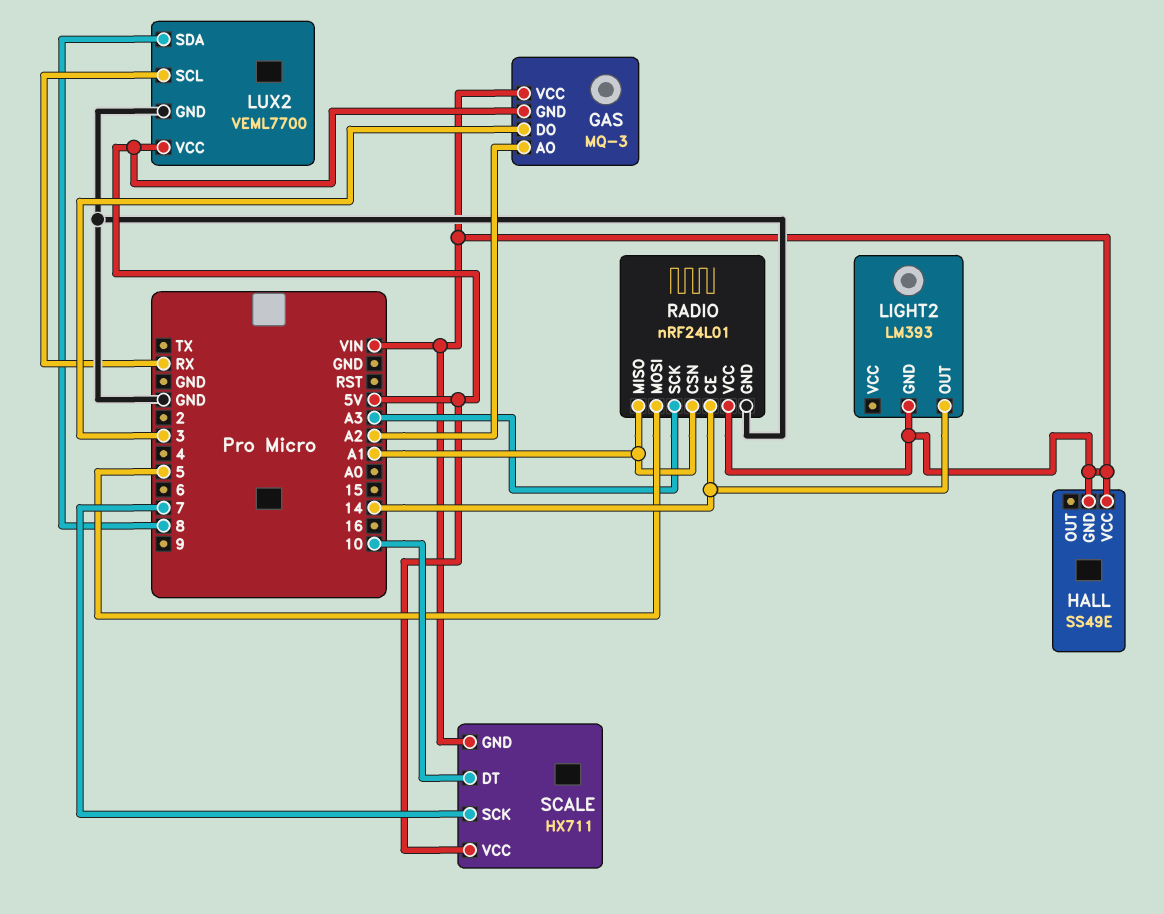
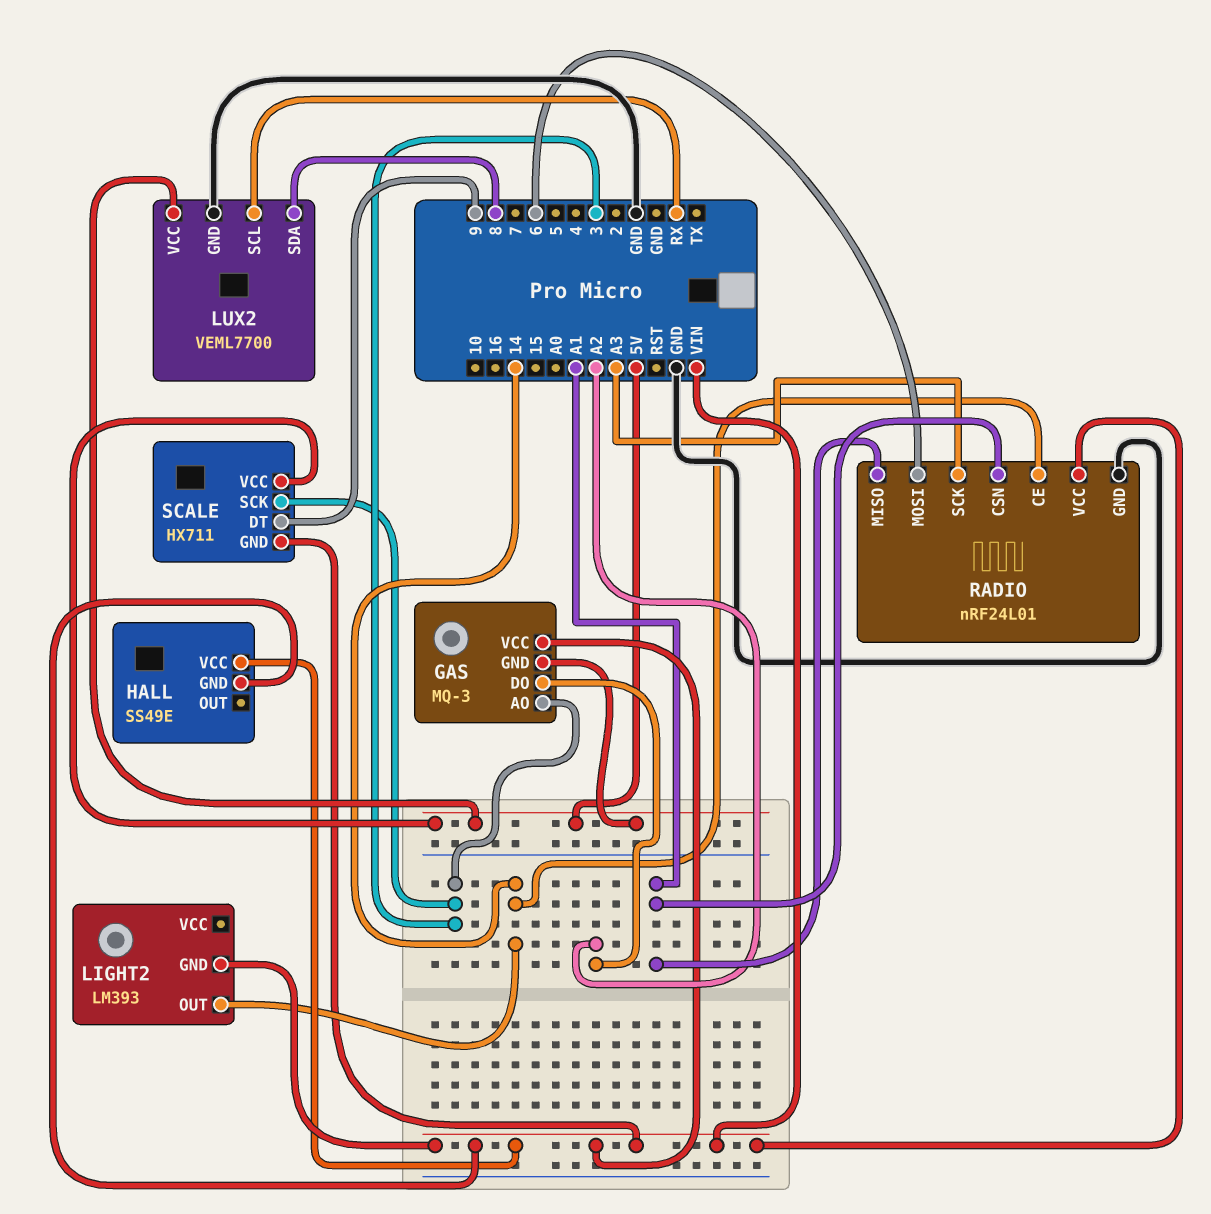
GAS pin AO: A2 -> 3
GAS pin DO: 3 -> A2
RADIO pin MOSI: 5 -> 6
SCALE pin DT: 10 -> 9
SCALE pin SCK: 7 -> 3

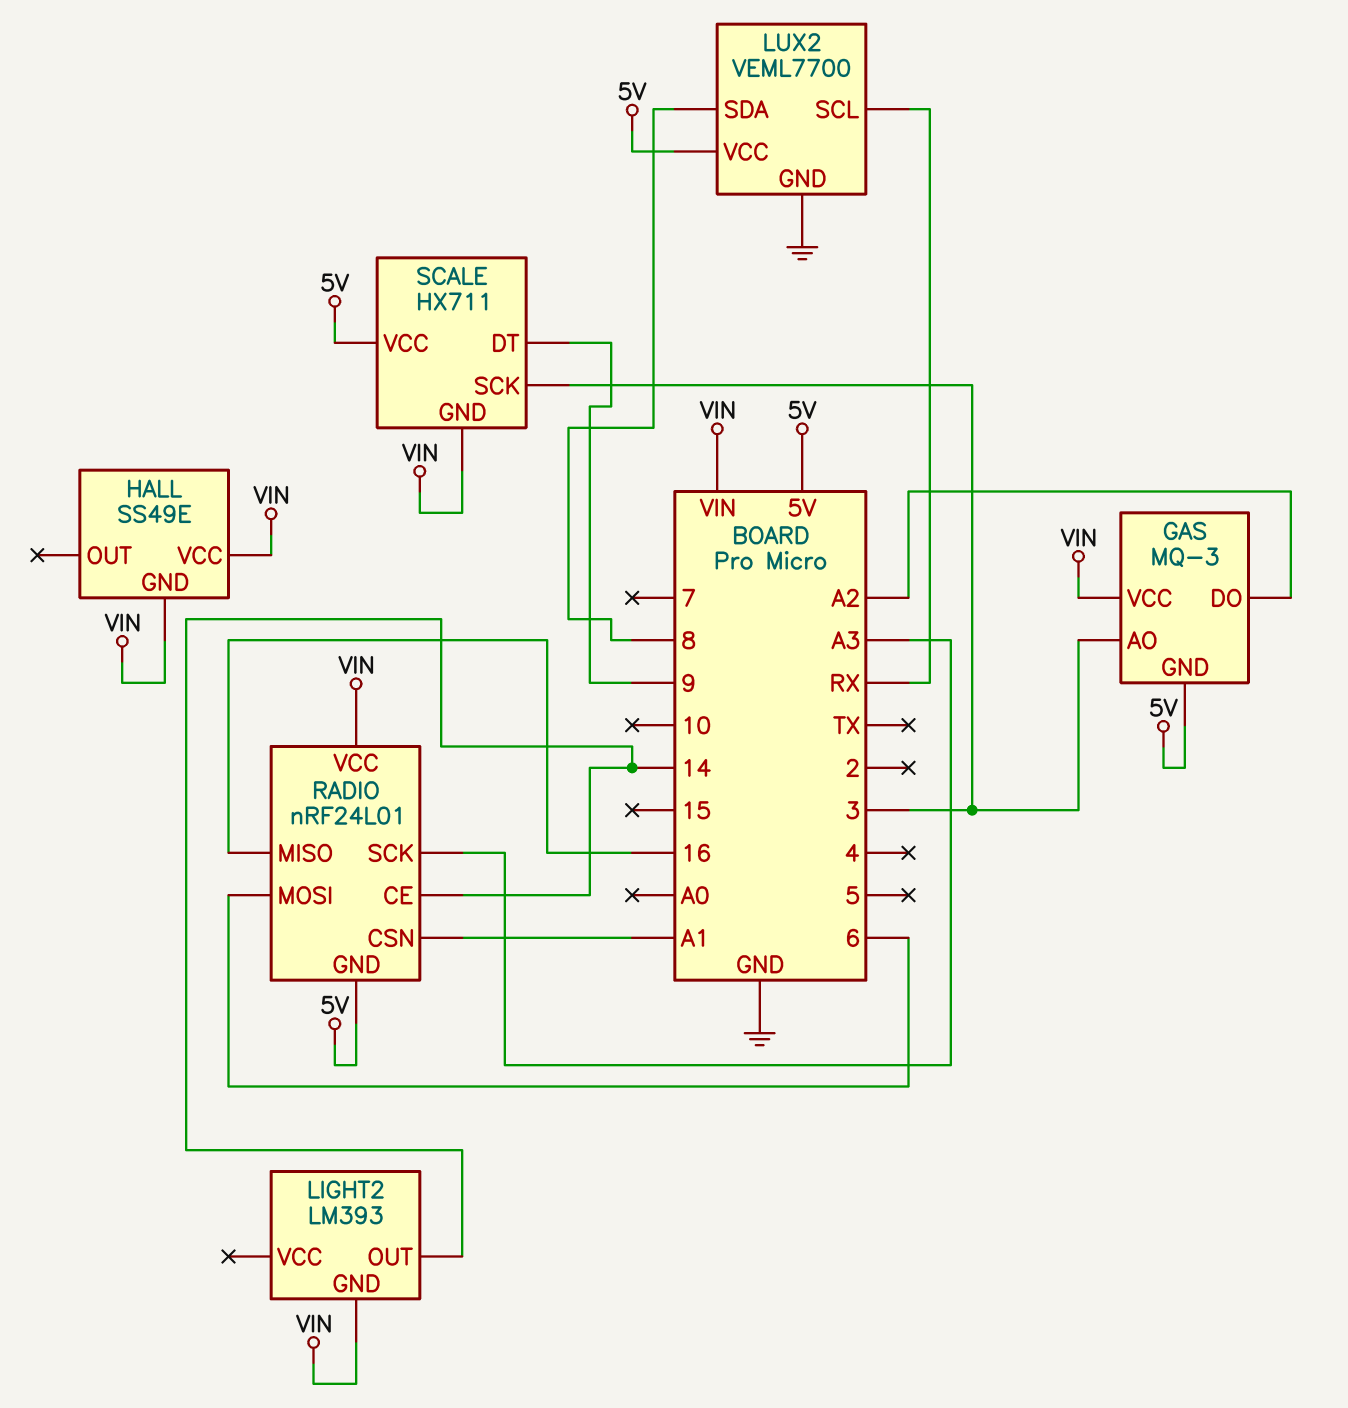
RADIO pin GND: GND -> 5V
RADIO pin MISO: A1 -> 16

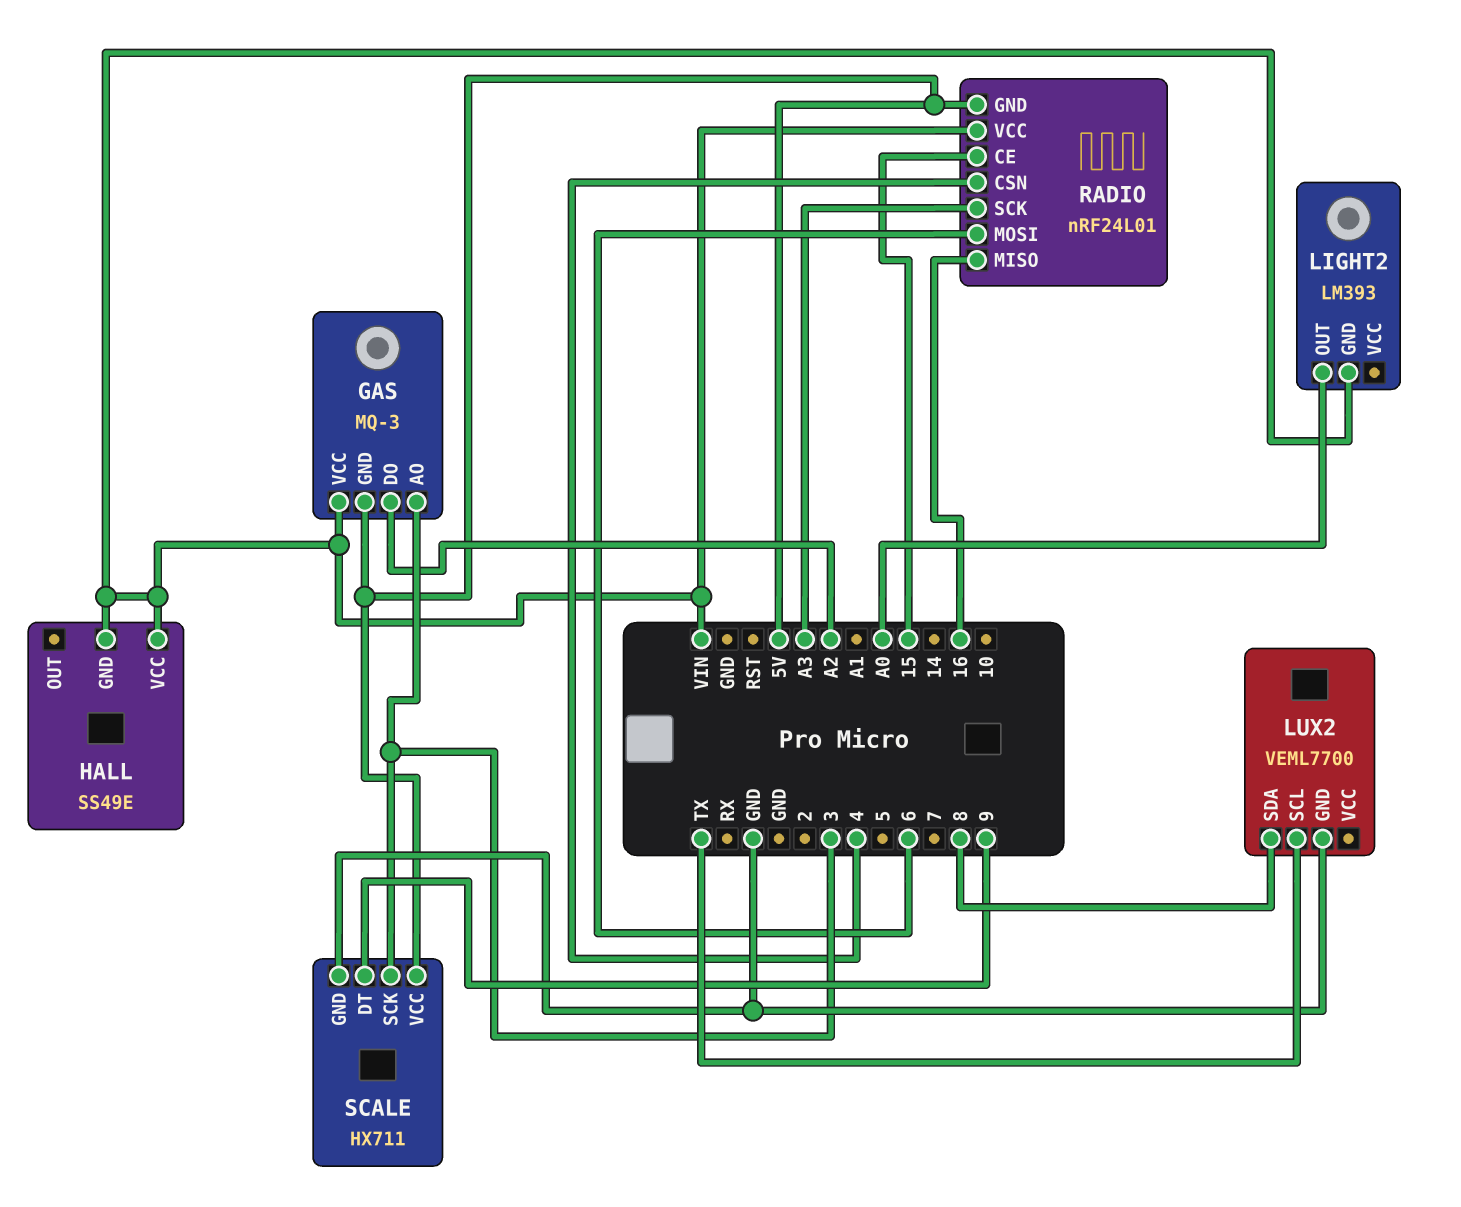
LIGHT2 pin OUT: 14 -> A0
LUX2 pin SCL: RX -> TX
LUX2 pin VCC: 5V -> none
RADIO pin CE: 14 -> 15
RADIO pin CSN: A1 -> 4
SCALE pin GND: VIN -> GND

